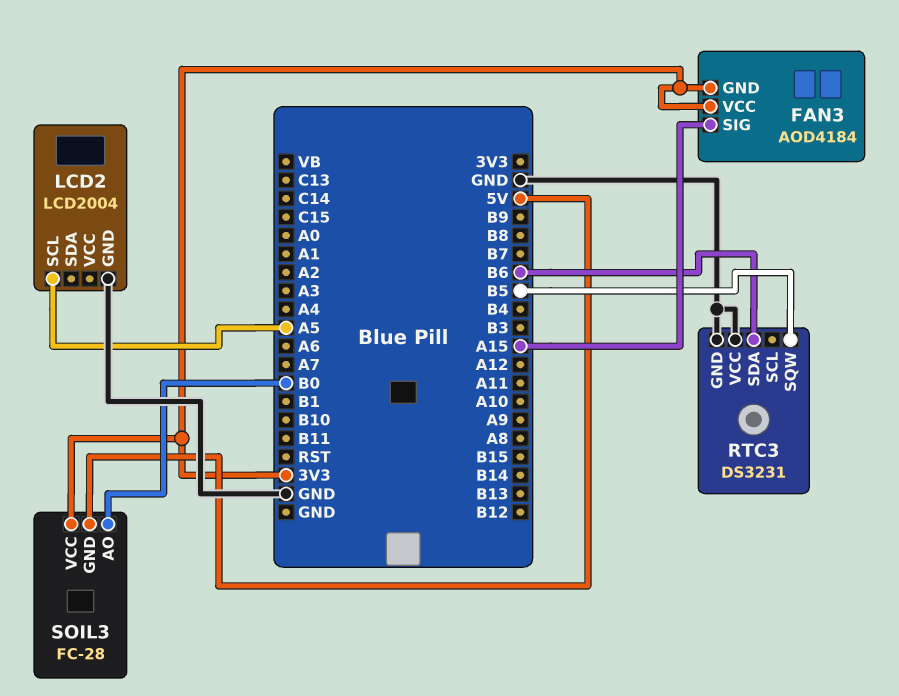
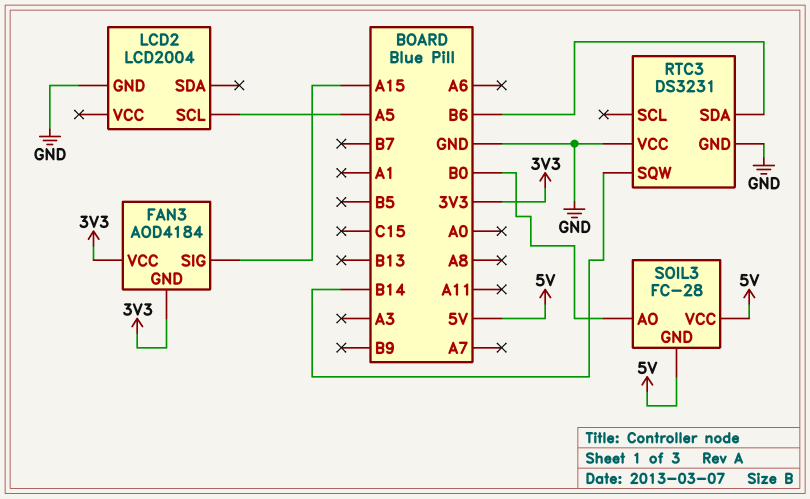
RTC3 pin SQW: B5 -> B14
SOIL3 pin VCC: 3V3 -> 5V

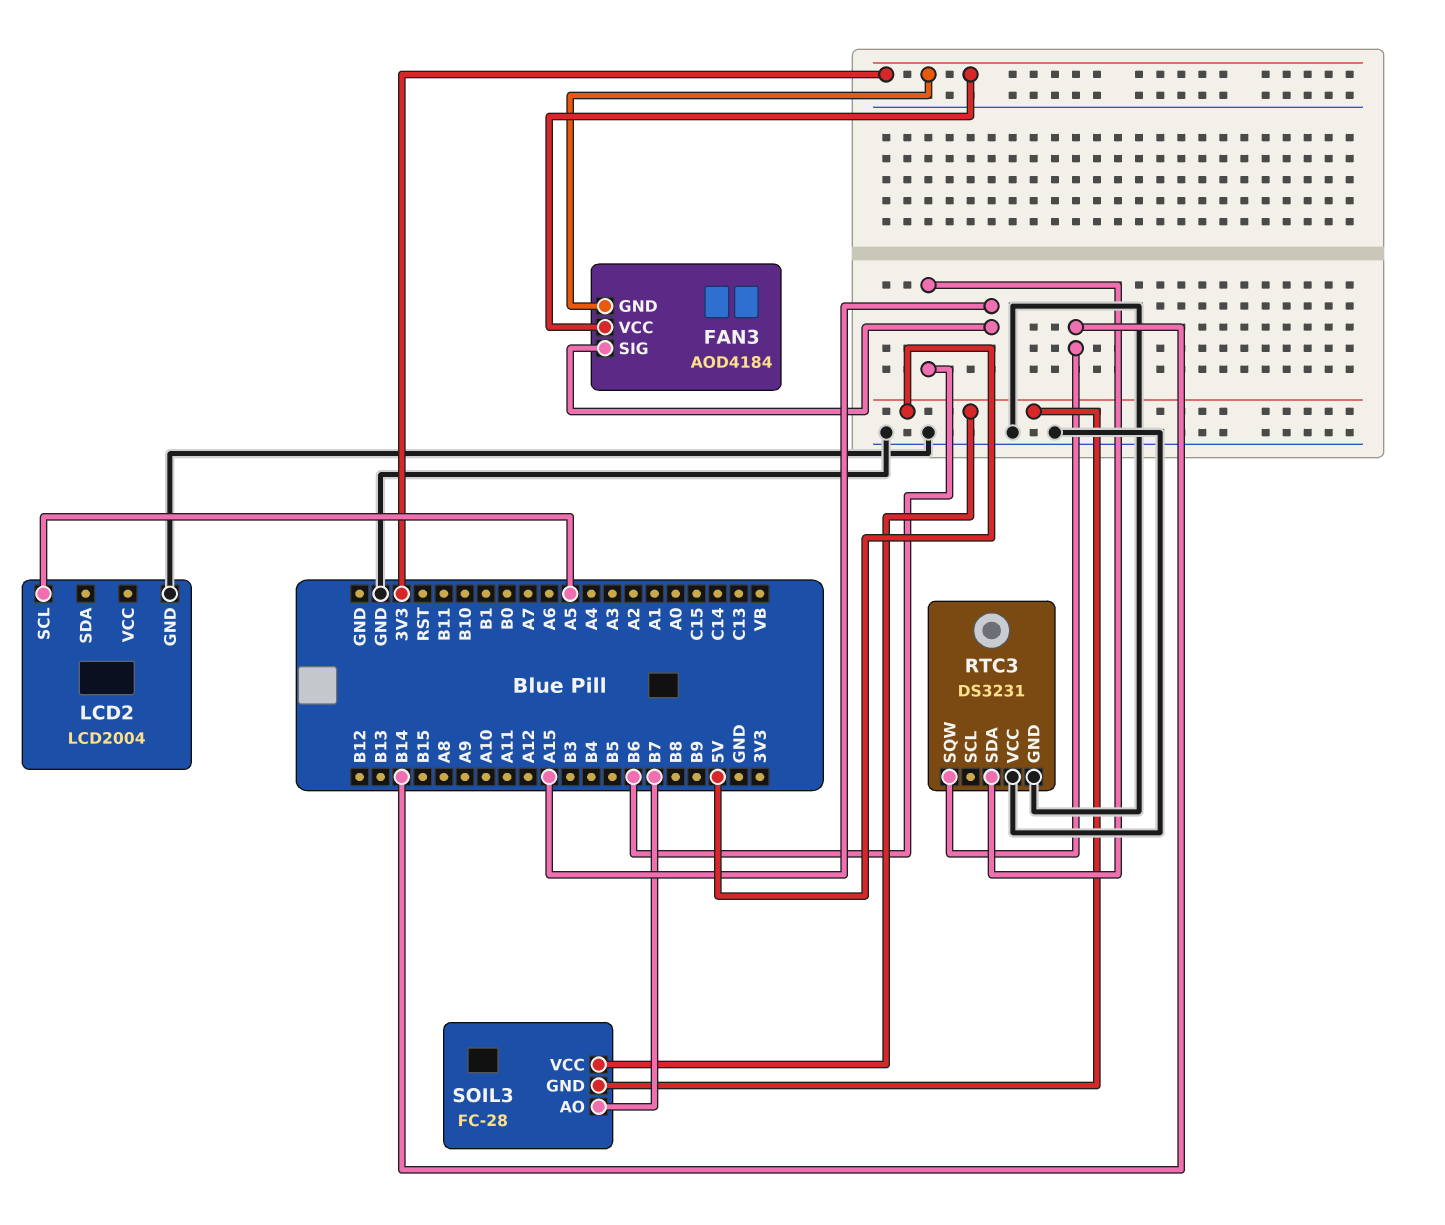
SOIL3 pin AO: B0 -> B7

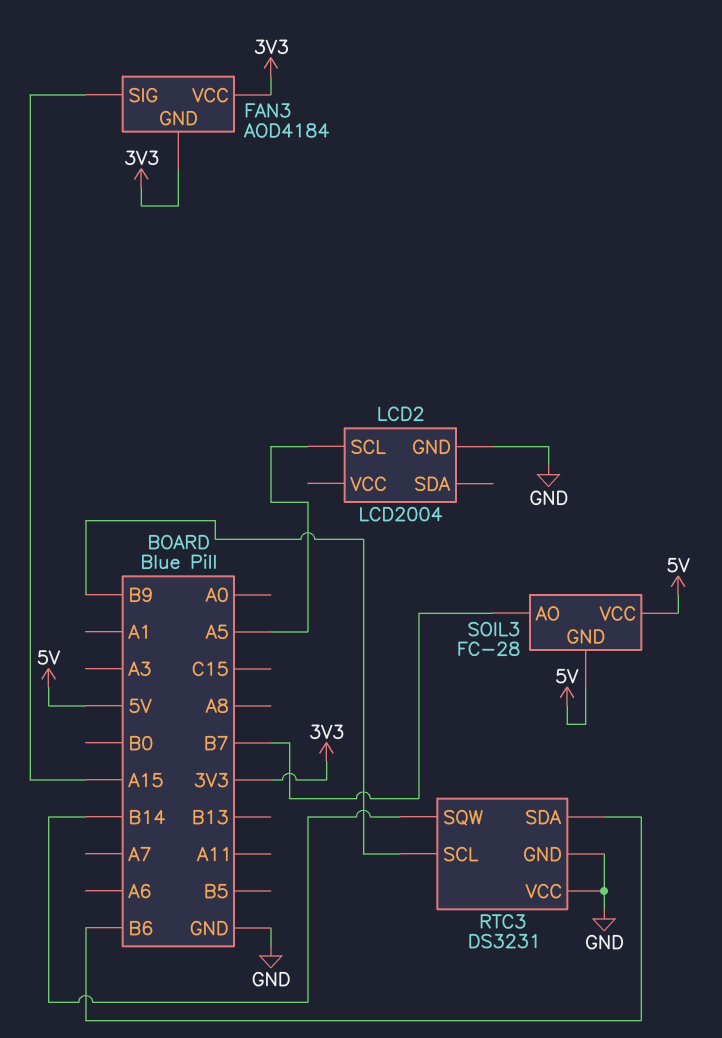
RTC3 pin SCL: none -> B9

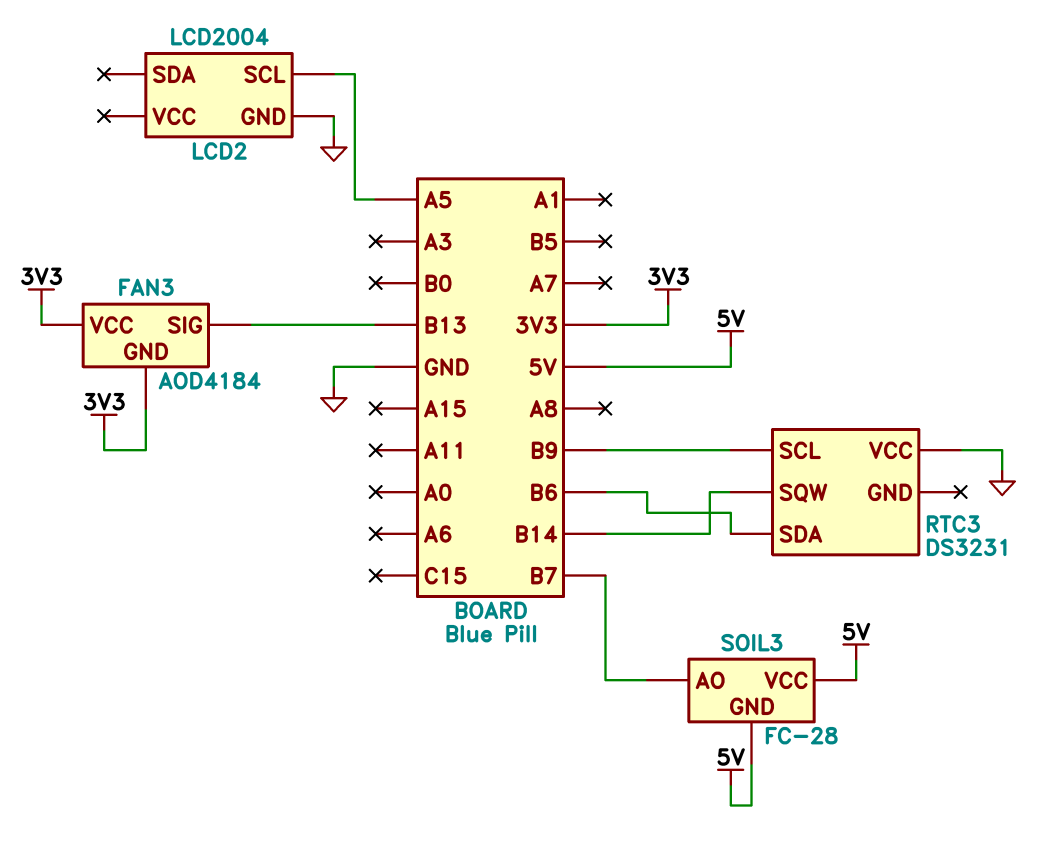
FAN3 pin SIG: A15 -> B13
RTC3 pin GND: GND -> none

